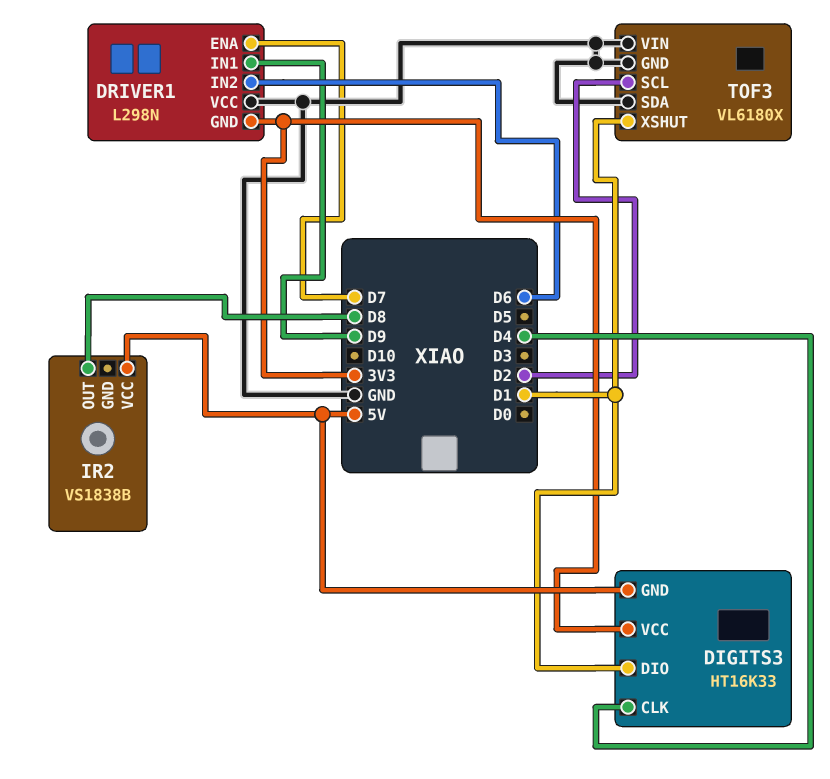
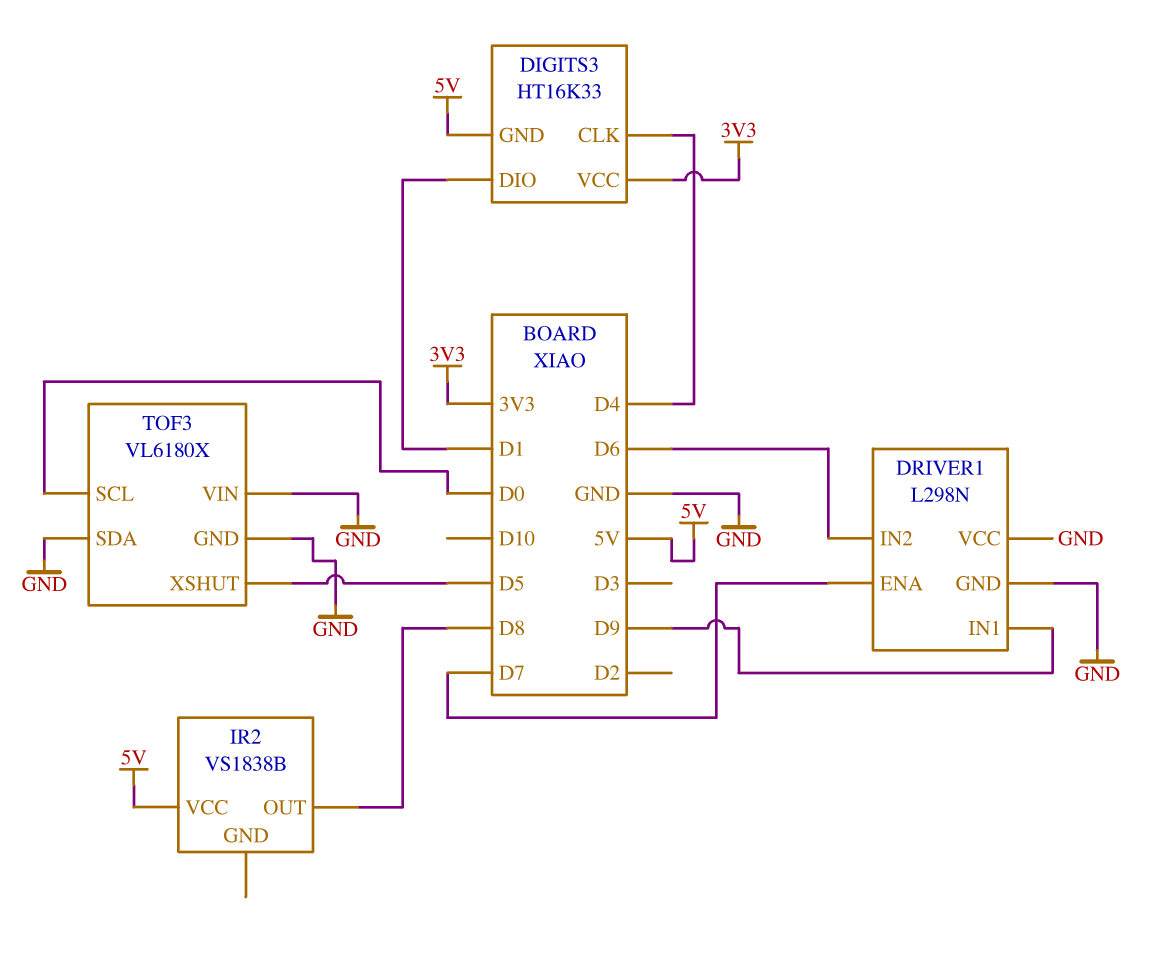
DRIVER1 pin GND: 3V3 -> GND
TOF3 pin SCL: D2 -> D0
TOF3 pin XSHUT: D1 -> D5

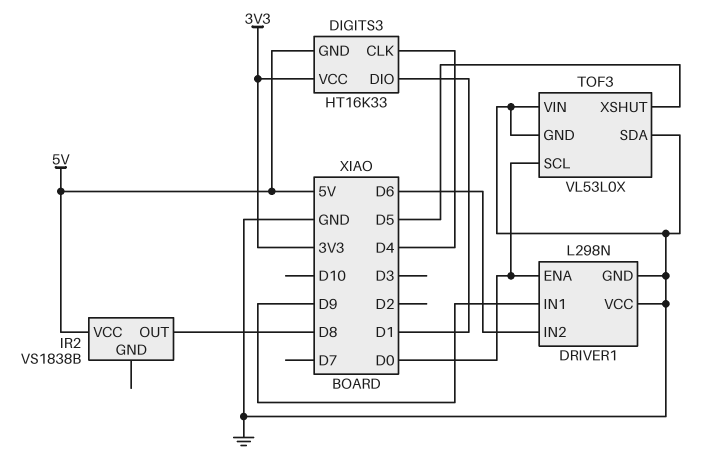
DRIVER1 pin ENA: D7 -> D0
TOF3: VL6180X -> VL53L0X

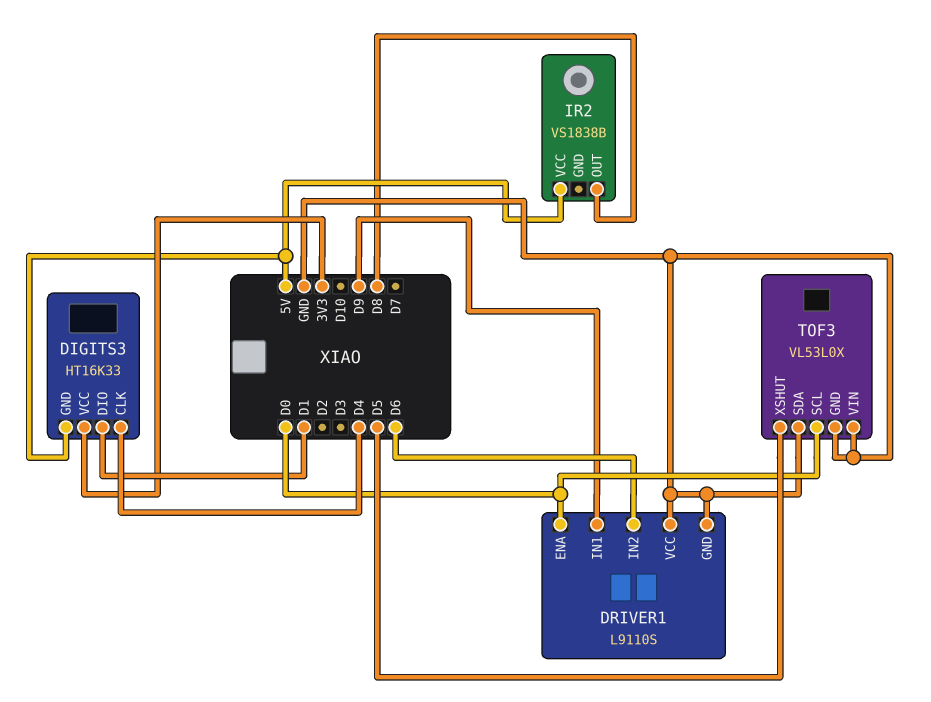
DRIVER1: L298N -> L9110S

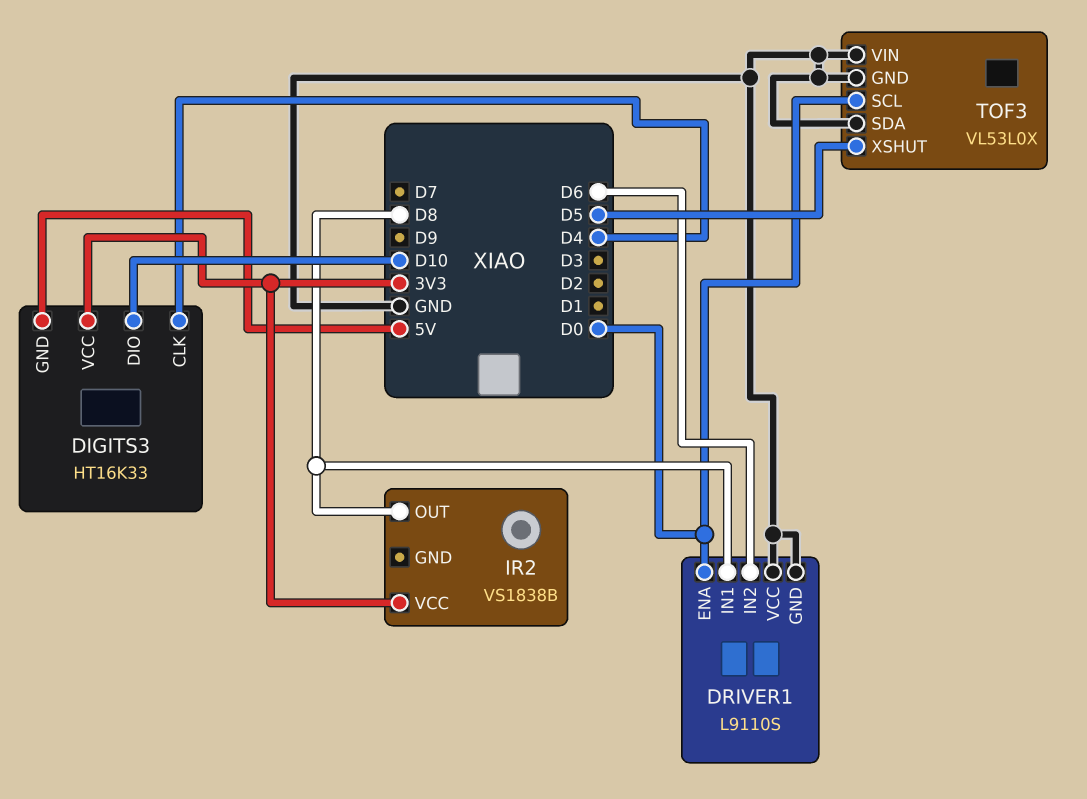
DIGITS3 pin DIO: D1 -> D10
DRIVER1 pin IN1: D9 -> D8
IR2 pin VCC: 5V -> 3V3

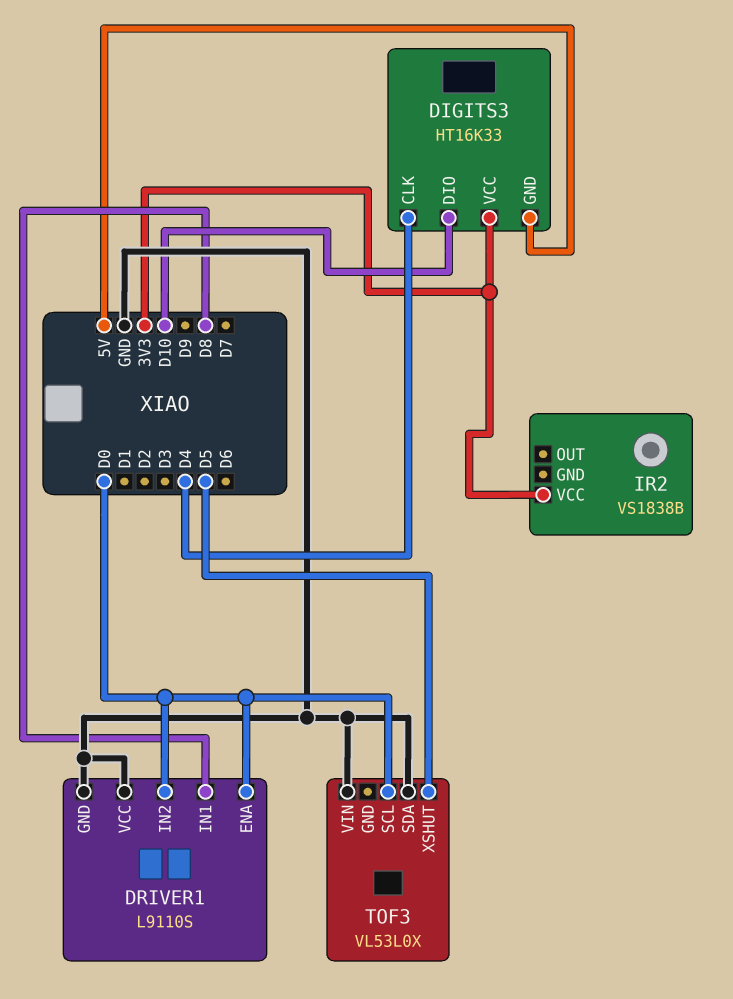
DRIVER1 pin IN2: D6 -> D0
IR2 pin OUT: D8 -> none
TOF3 pin GND: GND -> none

